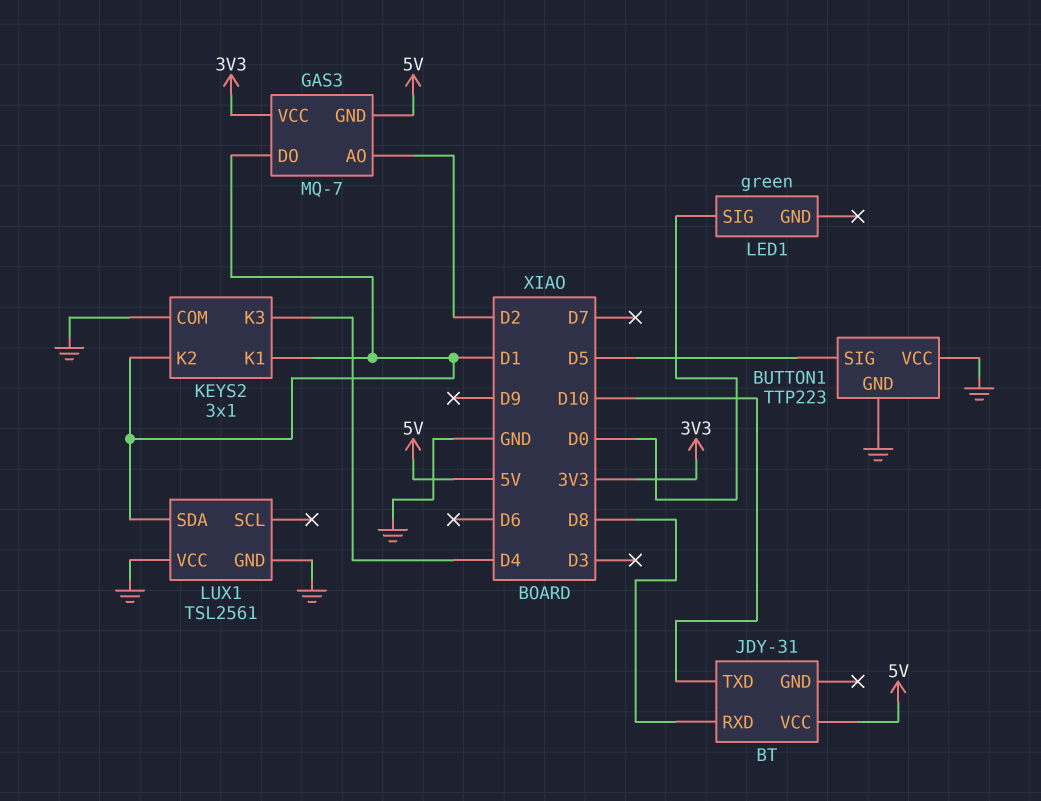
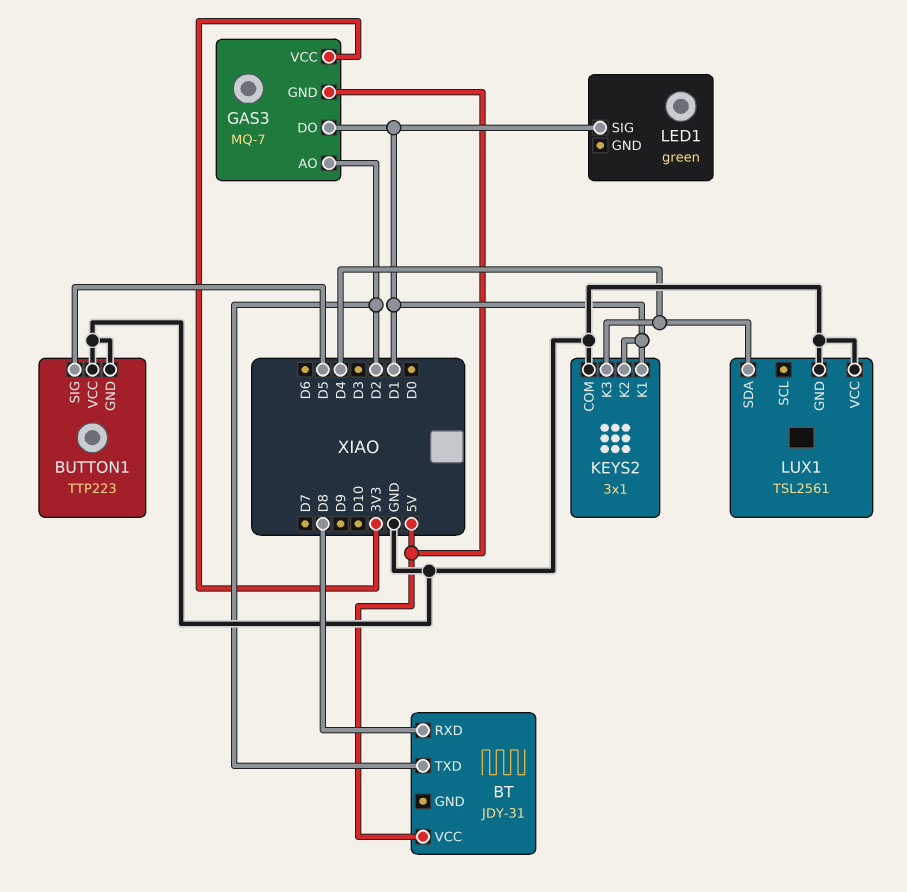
BT pin TXD: D10 -> D2
LED1 pin SIG: D0 -> D1
LUX1 pin SDA: D1 -> D4

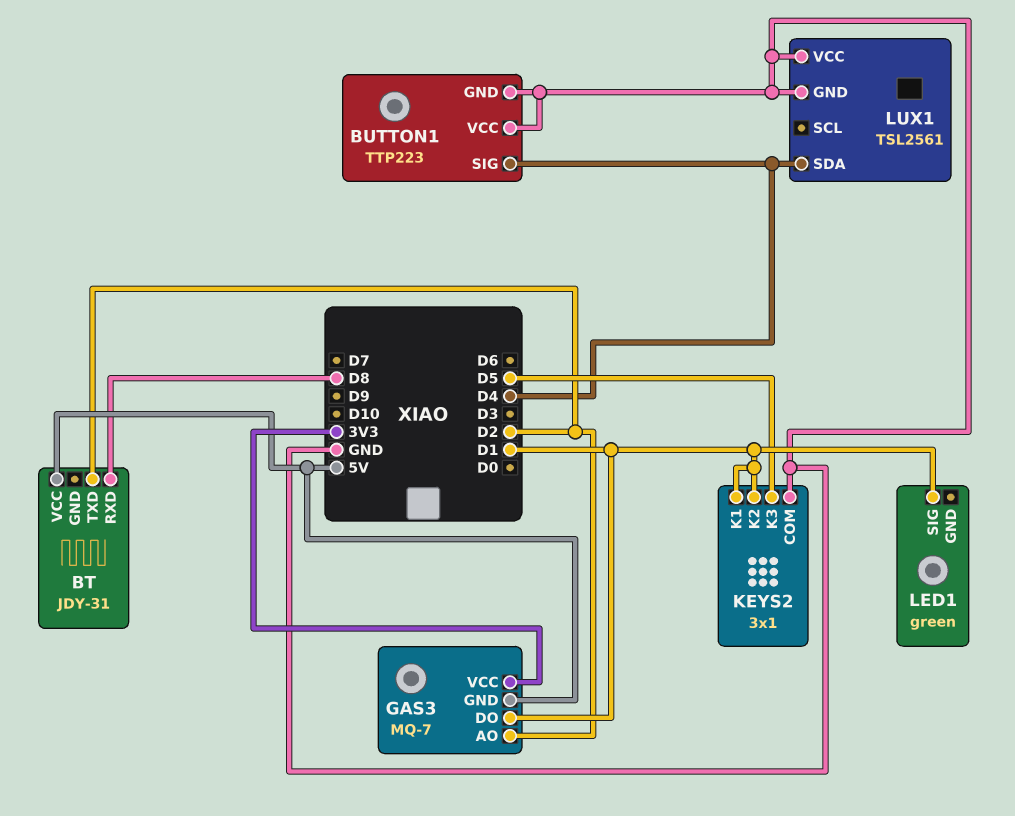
BUTTON1 pin SIG: D5 -> D4
KEYS2 pin K3: D4 -> D5

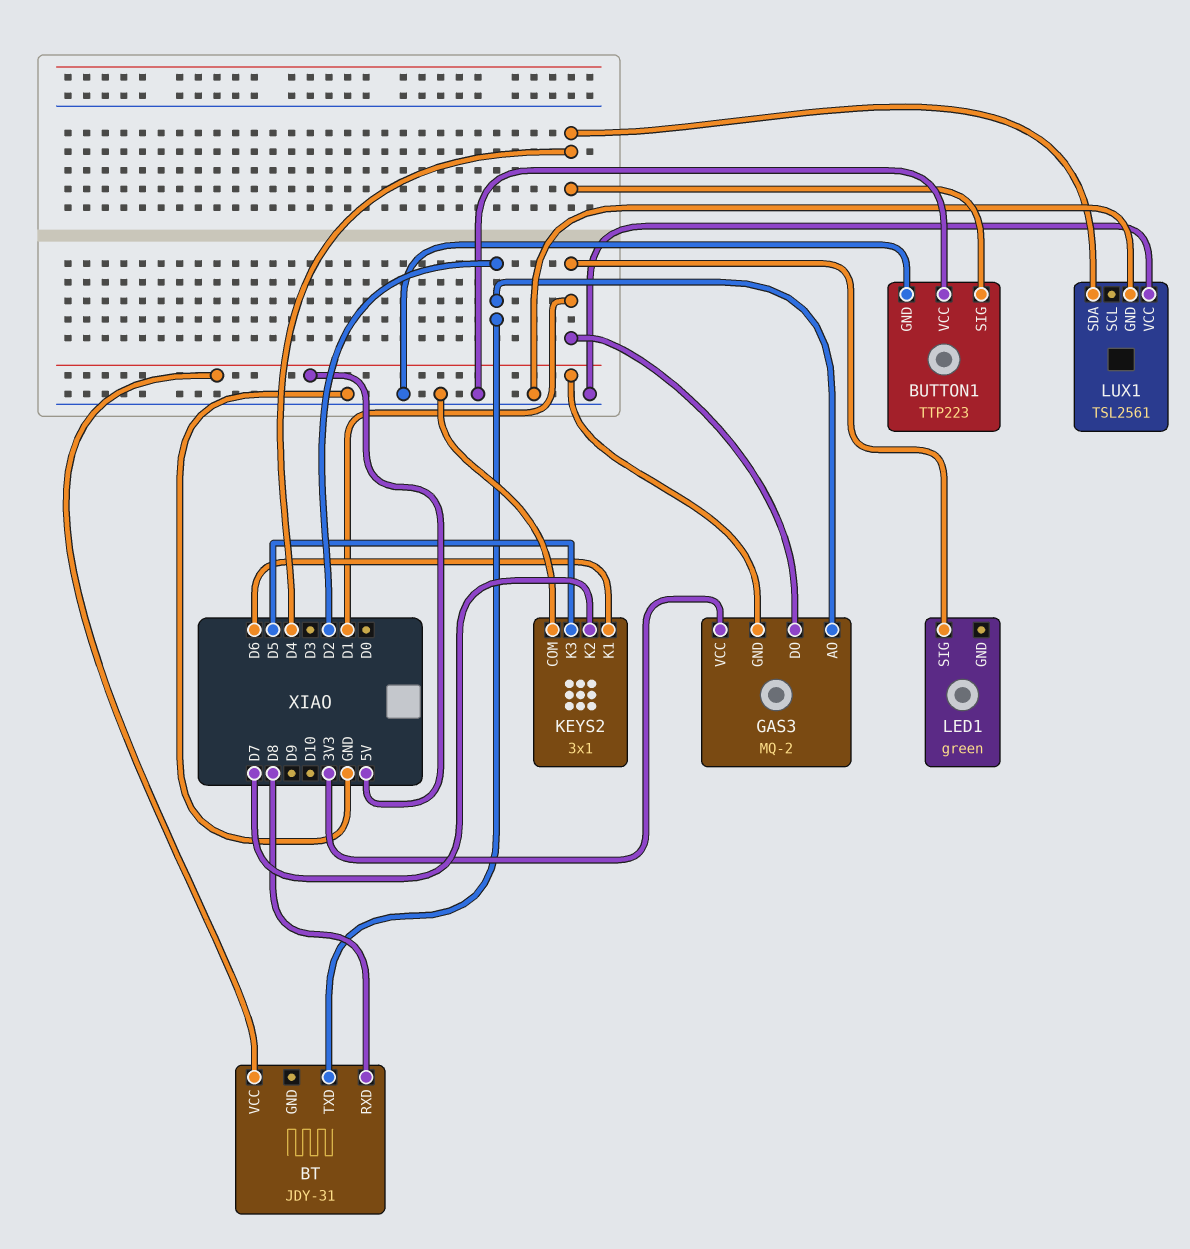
GAS3: MQ-7 -> MQ-2
KEYS2 pin K1: D1 -> D6
KEYS2 pin K2: D1 -> D7

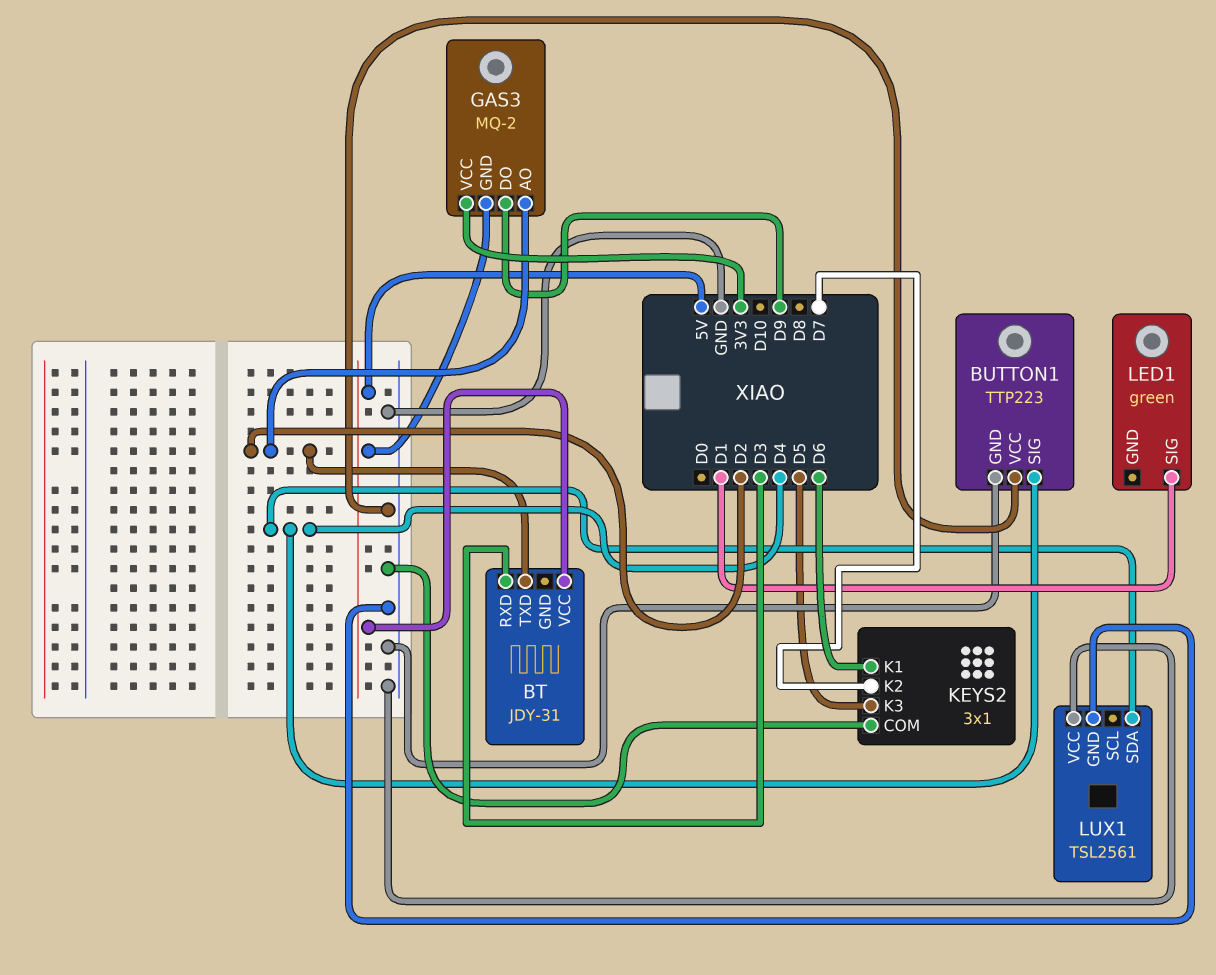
BT pin RXD: D8 -> D3
GAS3 pin DO: D1 -> D9

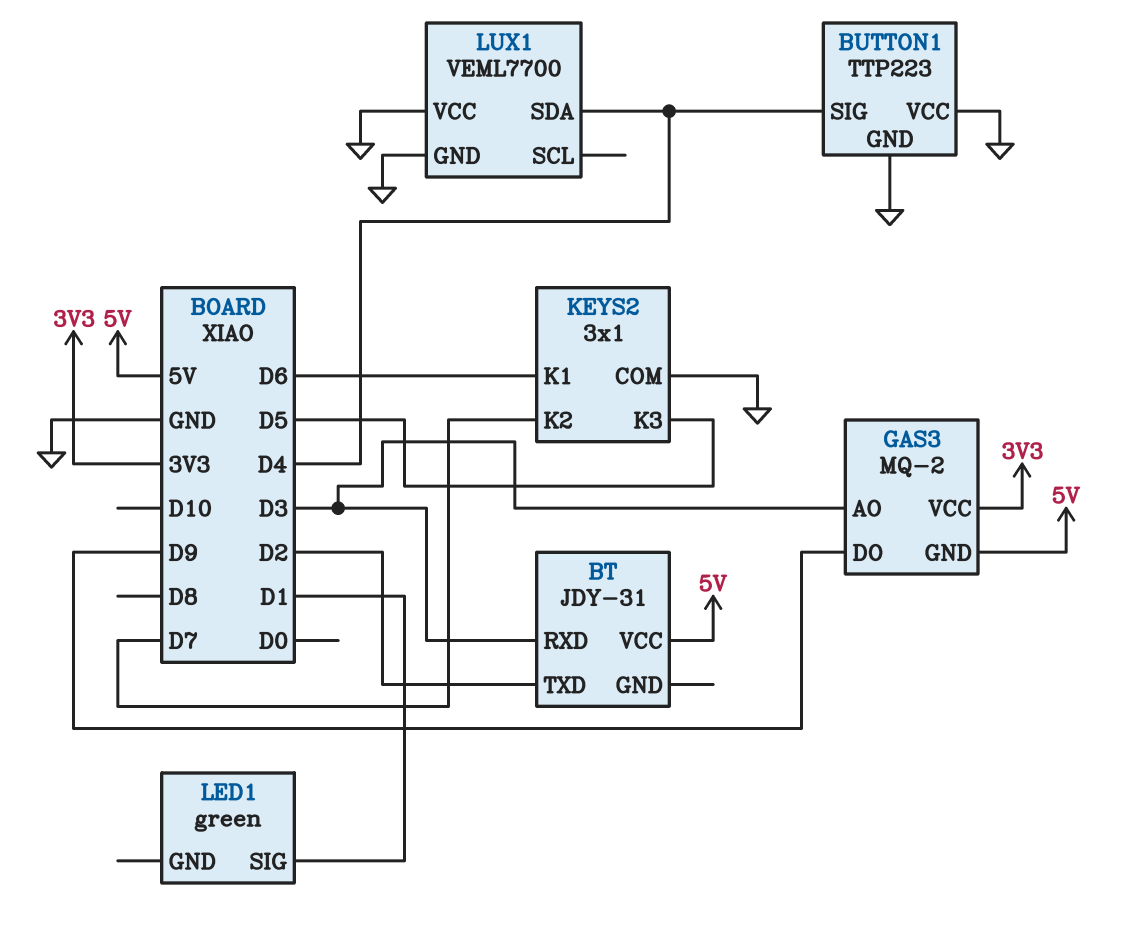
GAS3 pin AO: D2 -> D3
LUX1: TSL2561 -> VEML7700

